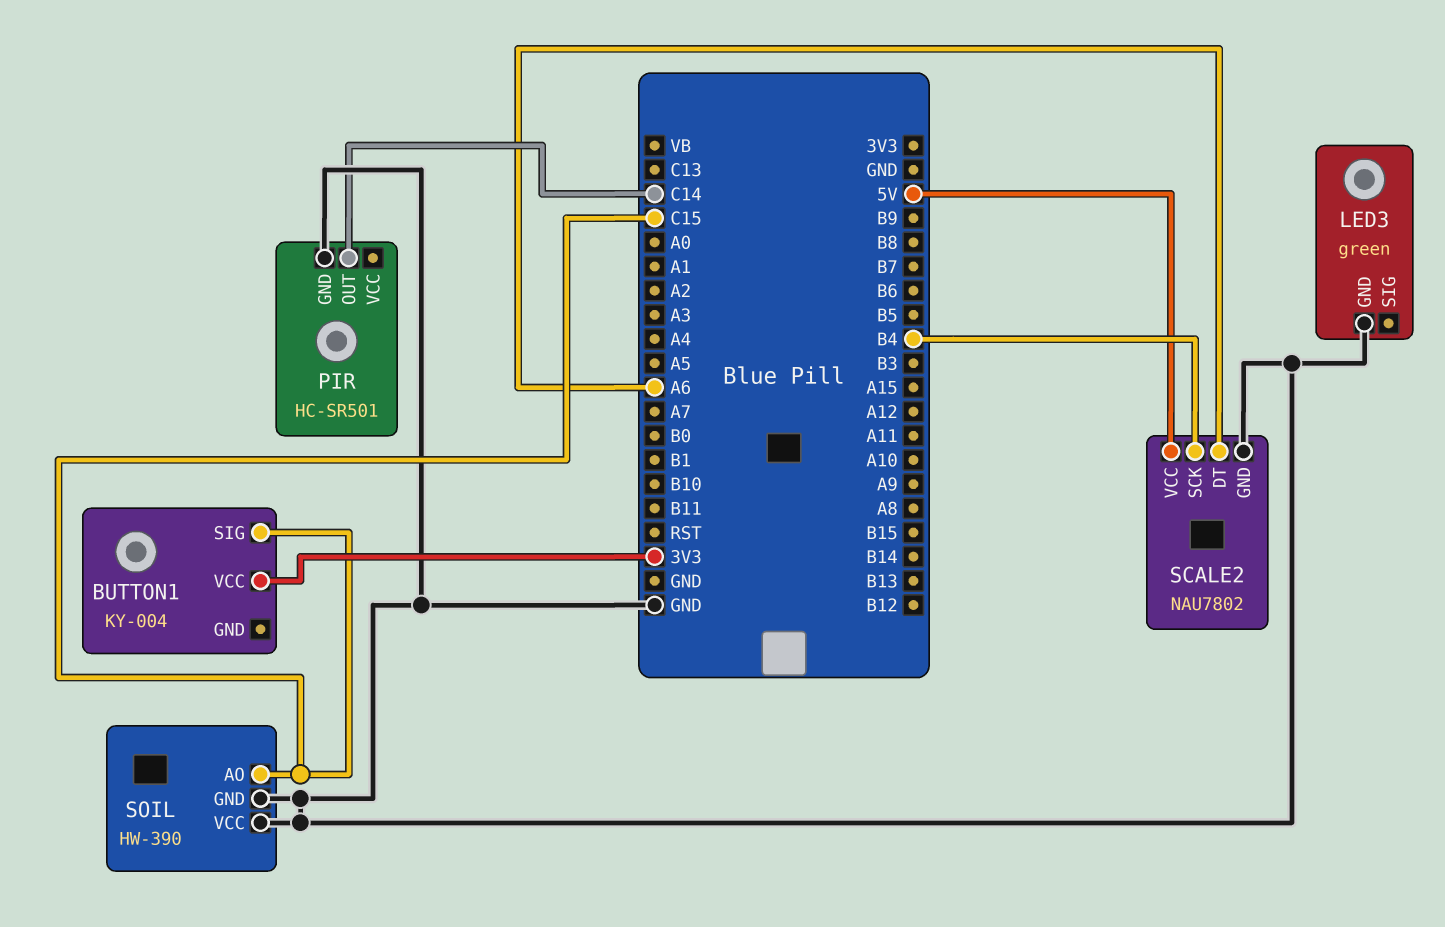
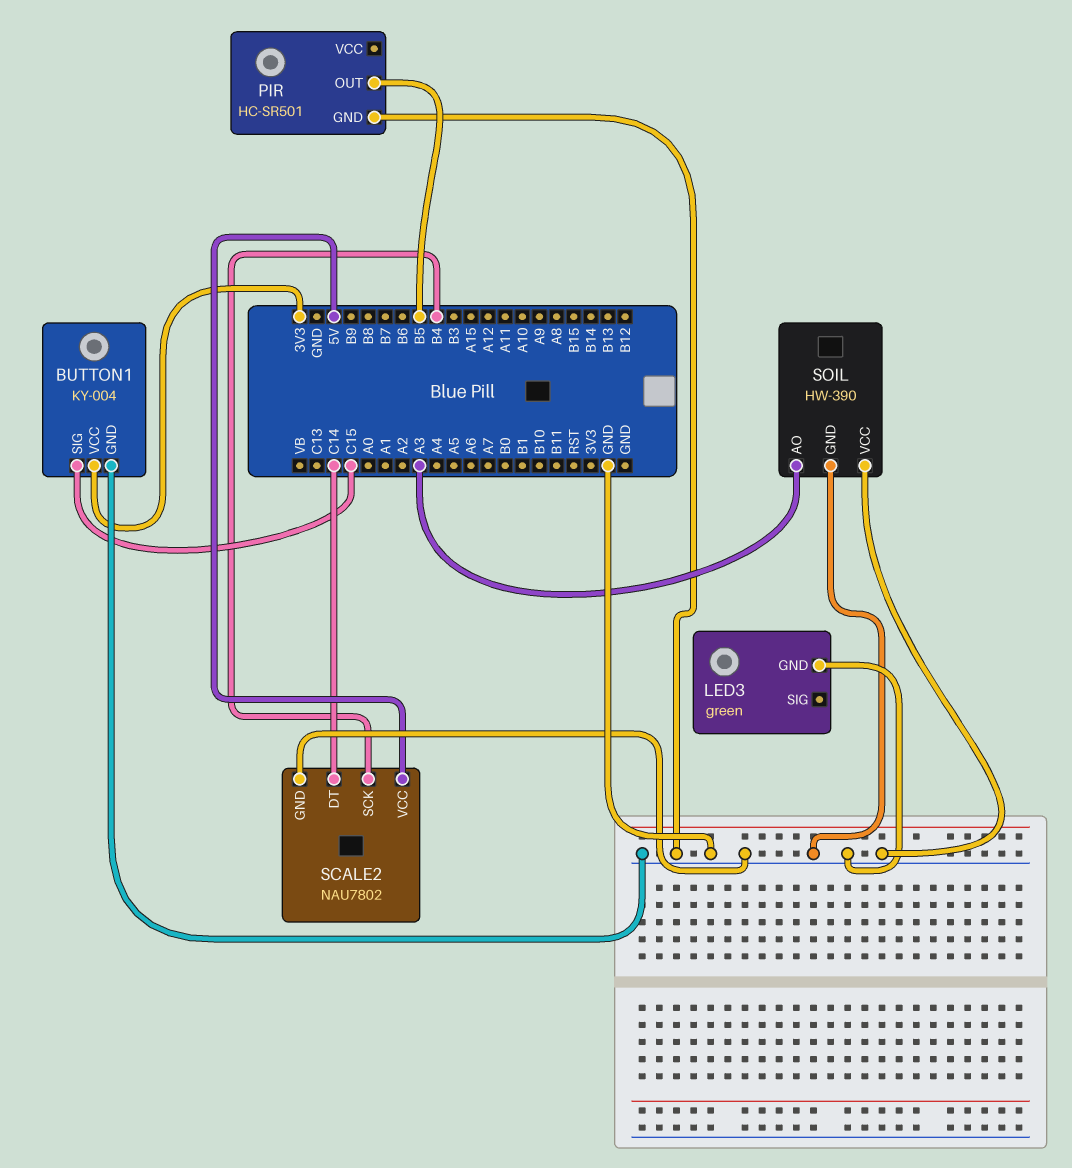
BUTTON1 pin GND: none -> GND
PIR pin OUT: C14 -> B5
SCALE2 pin DT: A6 -> C14
SOIL pin AO: C15 -> A3

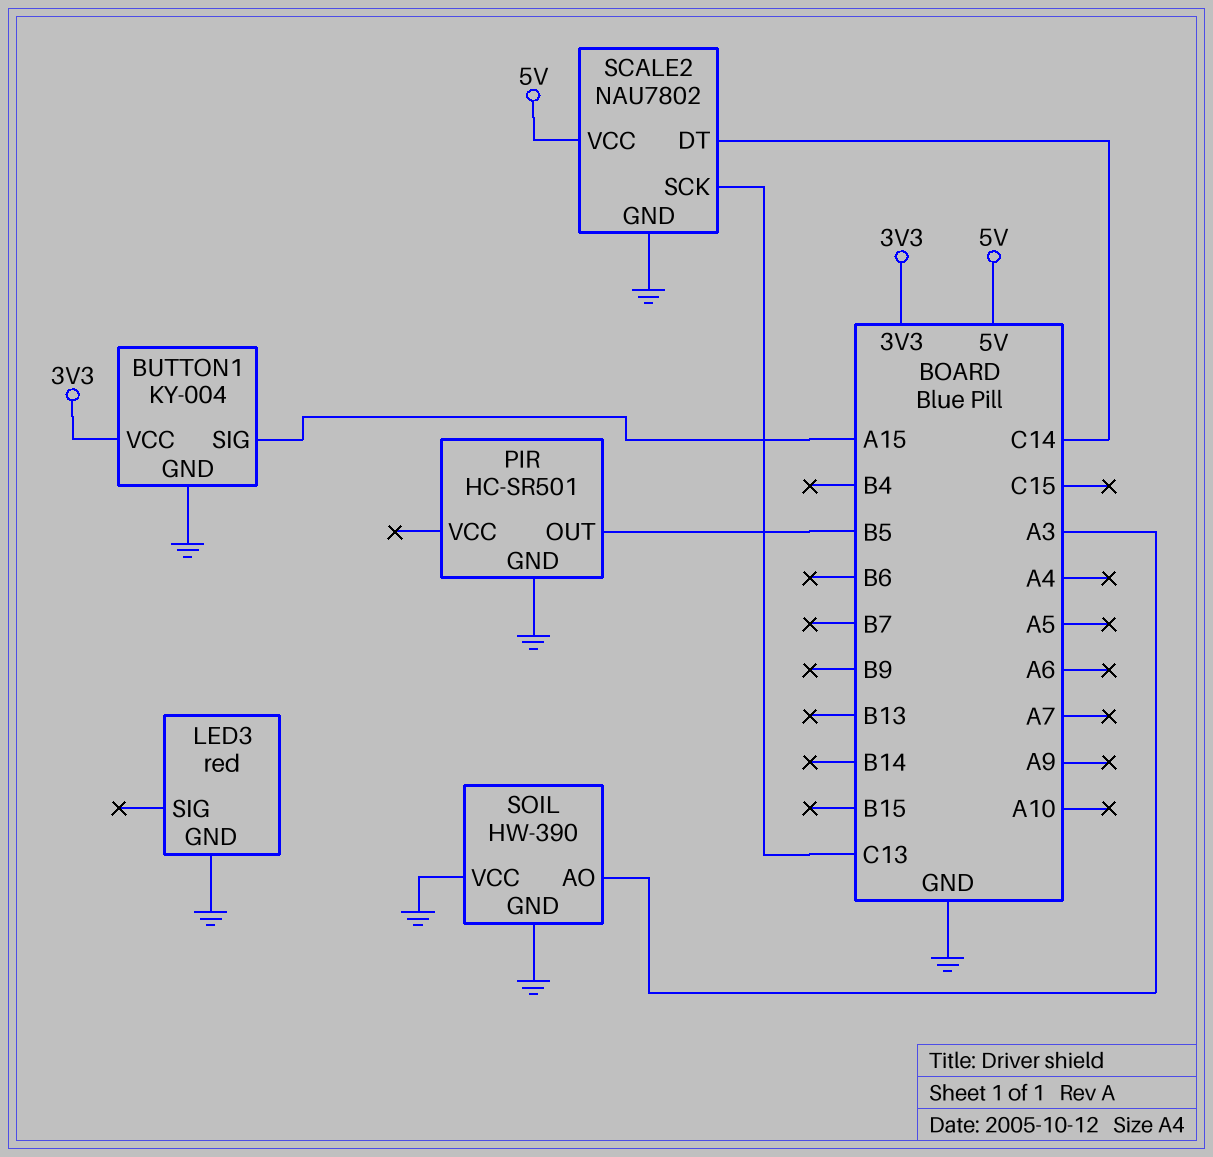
BUTTON1 pin SIG: C15 -> A15
LED3: green -> red
SCALE2 pin SCK: B4 -> C13

